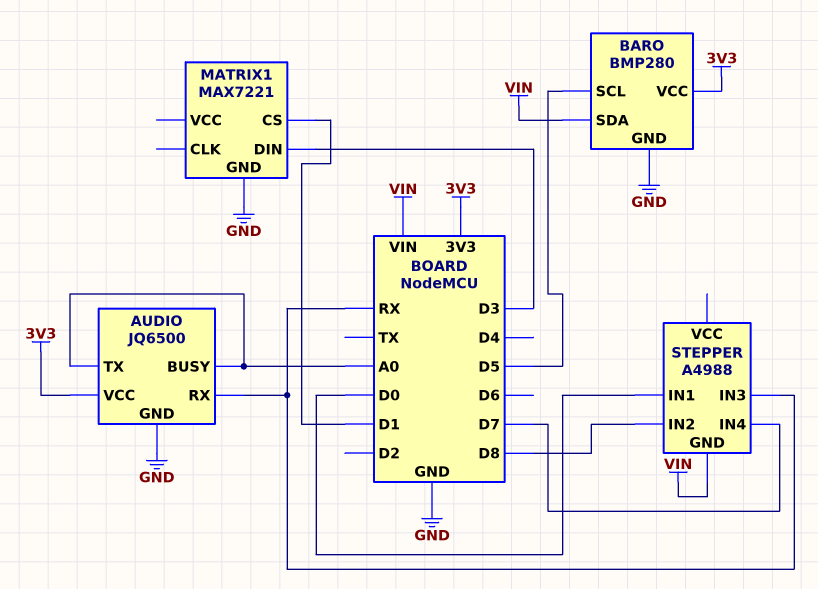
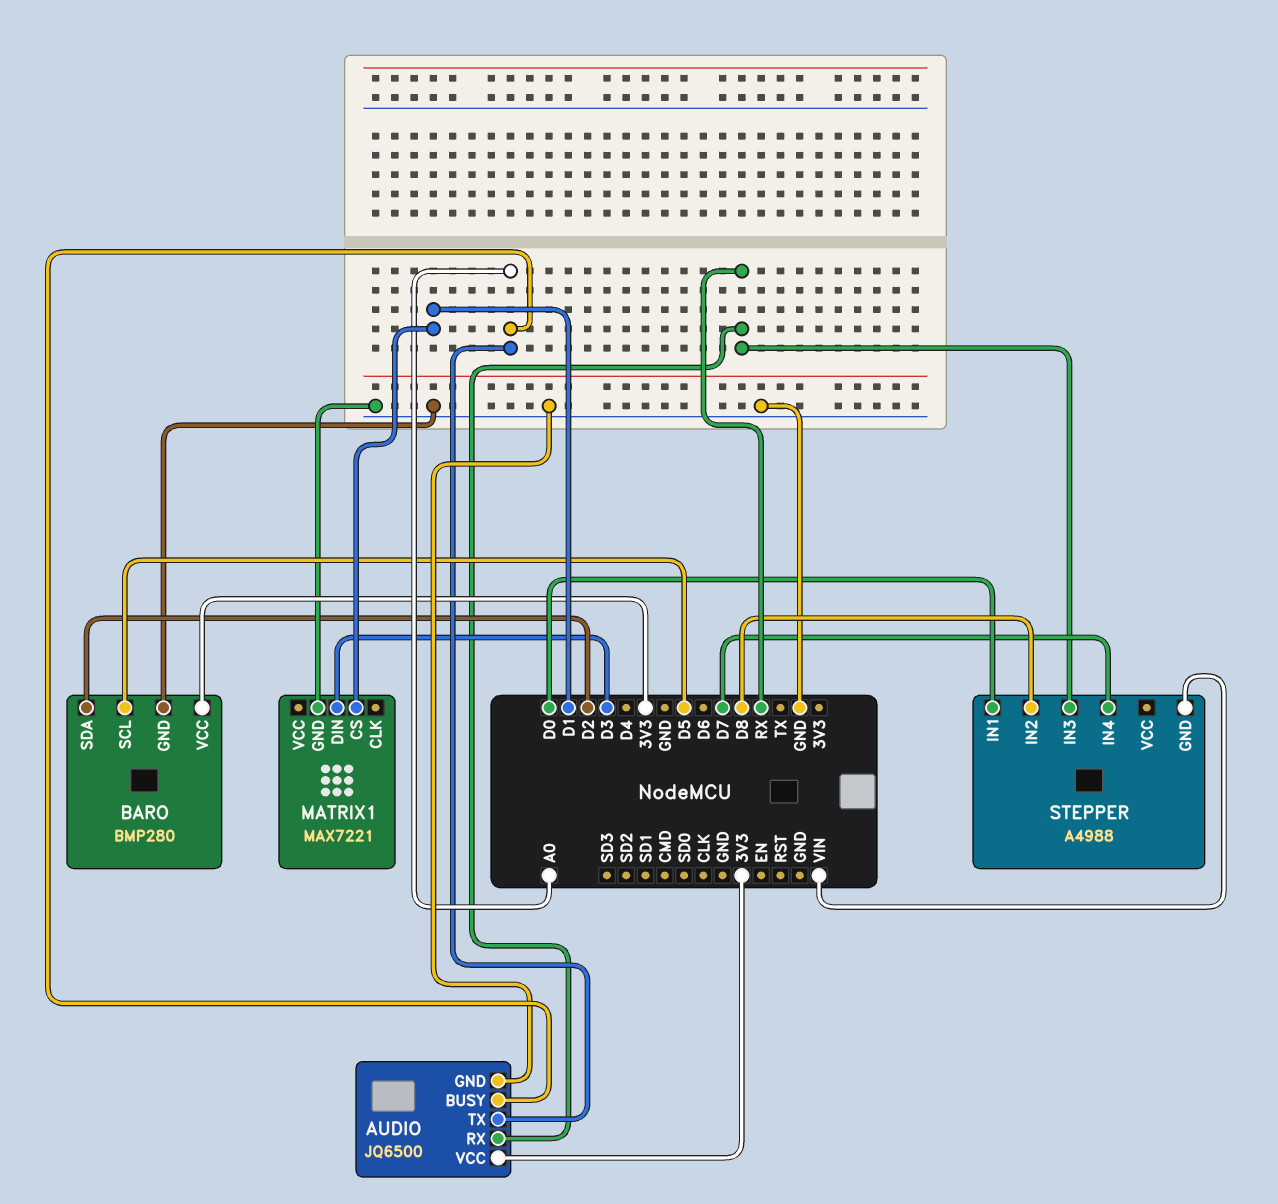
BARO pin SDA: VIN -> D2

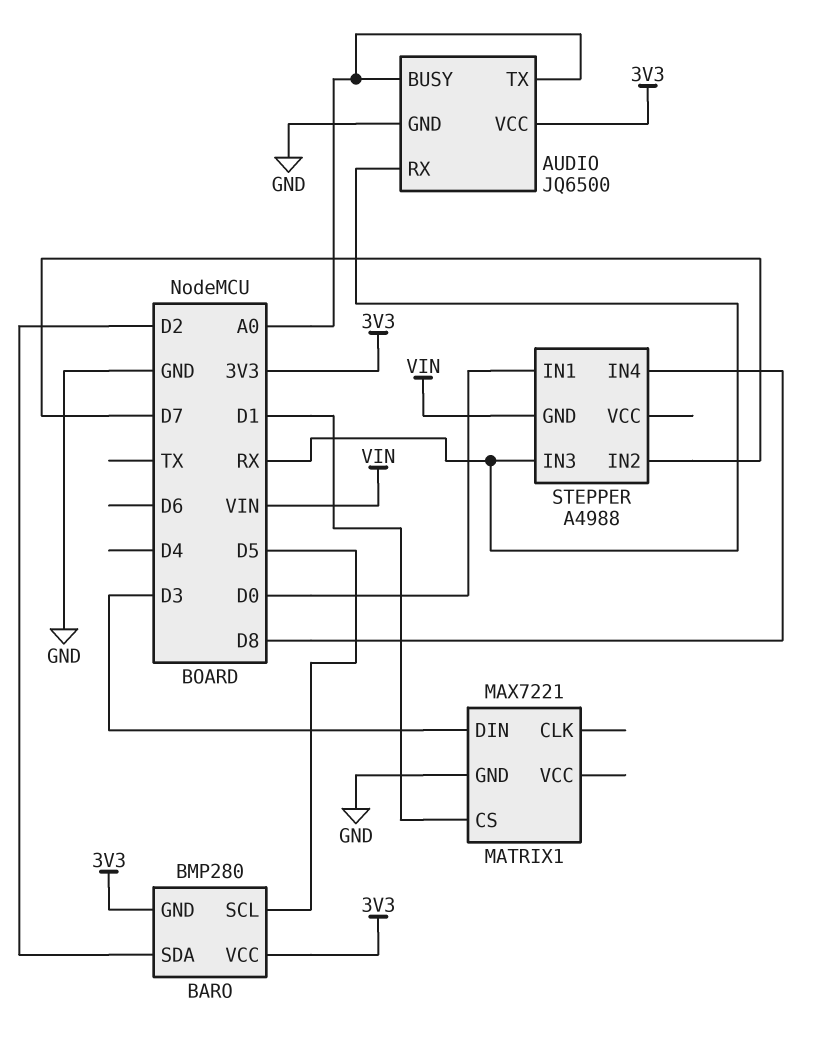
BARO pin GND: GND -> 3V3
STEPPER pin IN2: D8 -> D7
STEPPER pin IN4: D7 -> D8

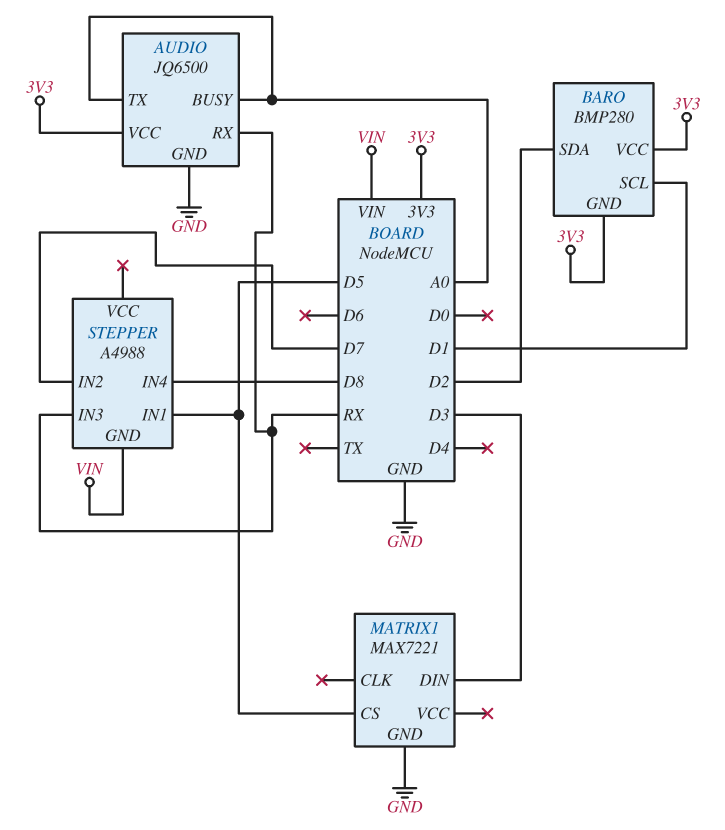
BARO pin SCL: D5 -> D1
MATRIX1 pin CS: D1 -> D5
STEPPER pin IN1: D0 -> D5

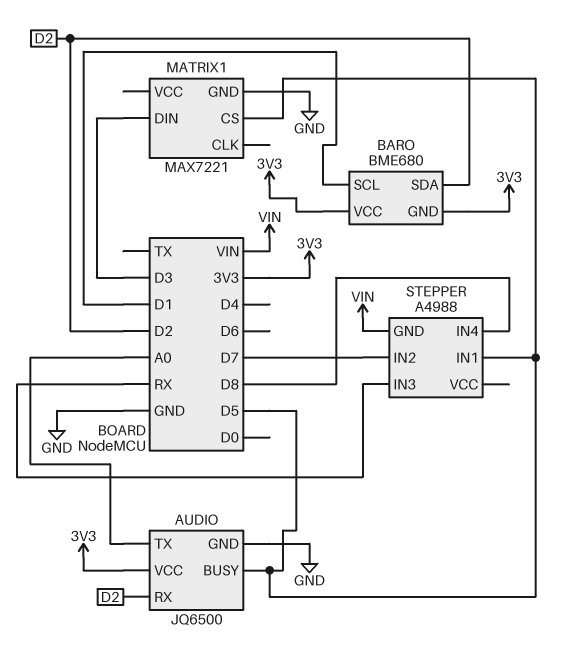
AUDIO pin BUSY: A0 -> D5
AUDIO pin RX: RX -> D2
BARO: BMP280 -> BME680

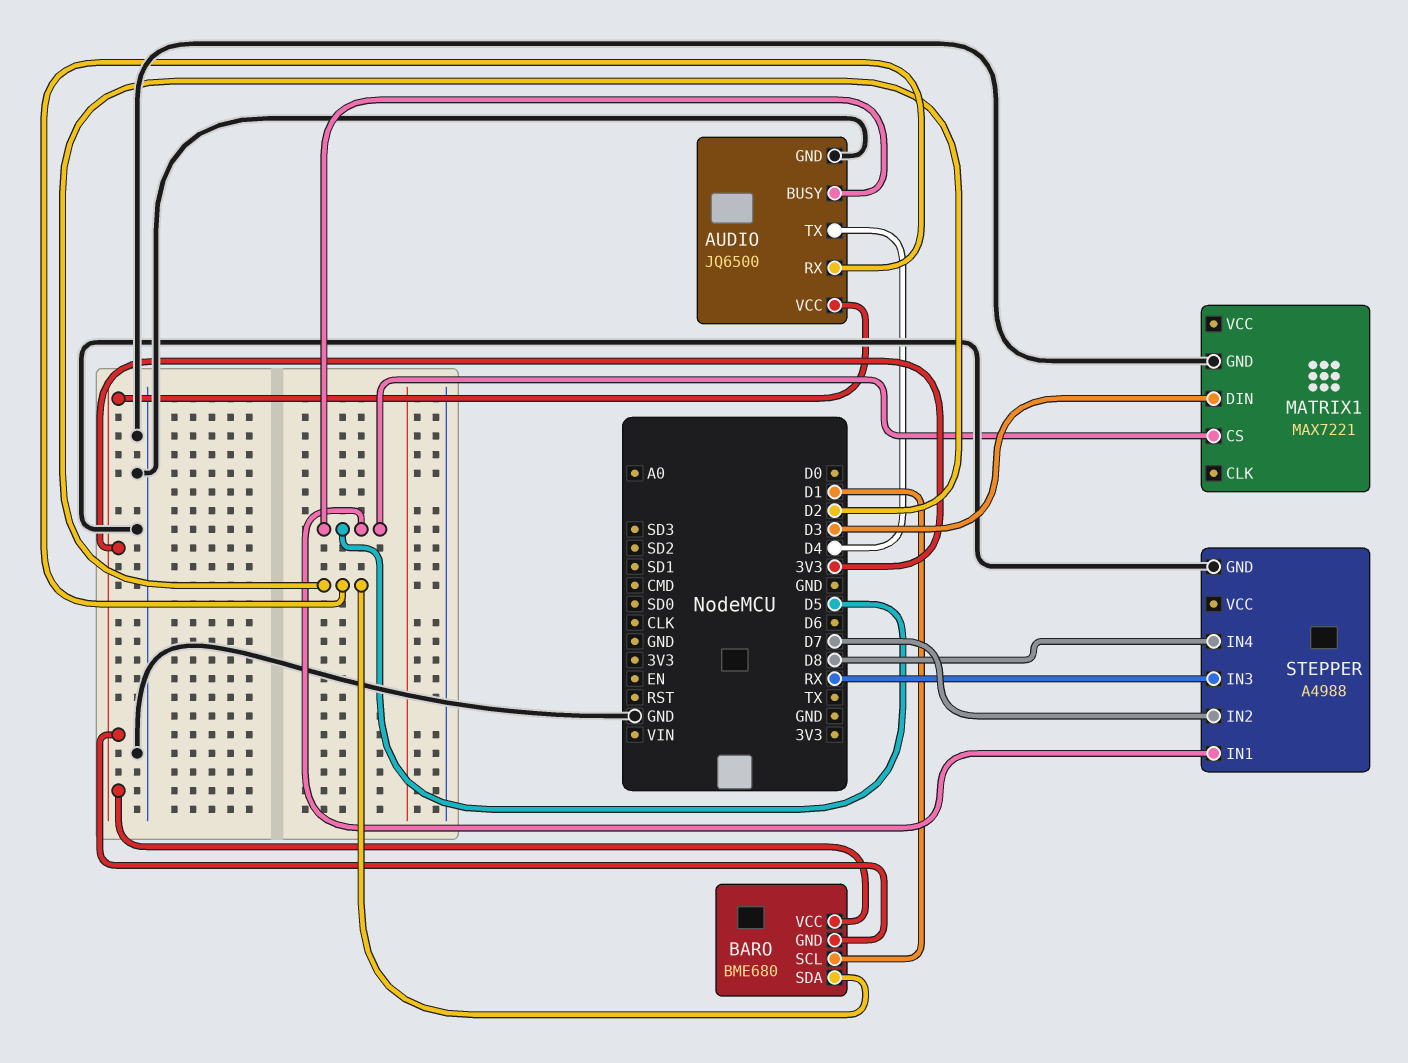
AUDIO pin TX: A0 -> D4
STEPPER pin GND: VIN -> GND

